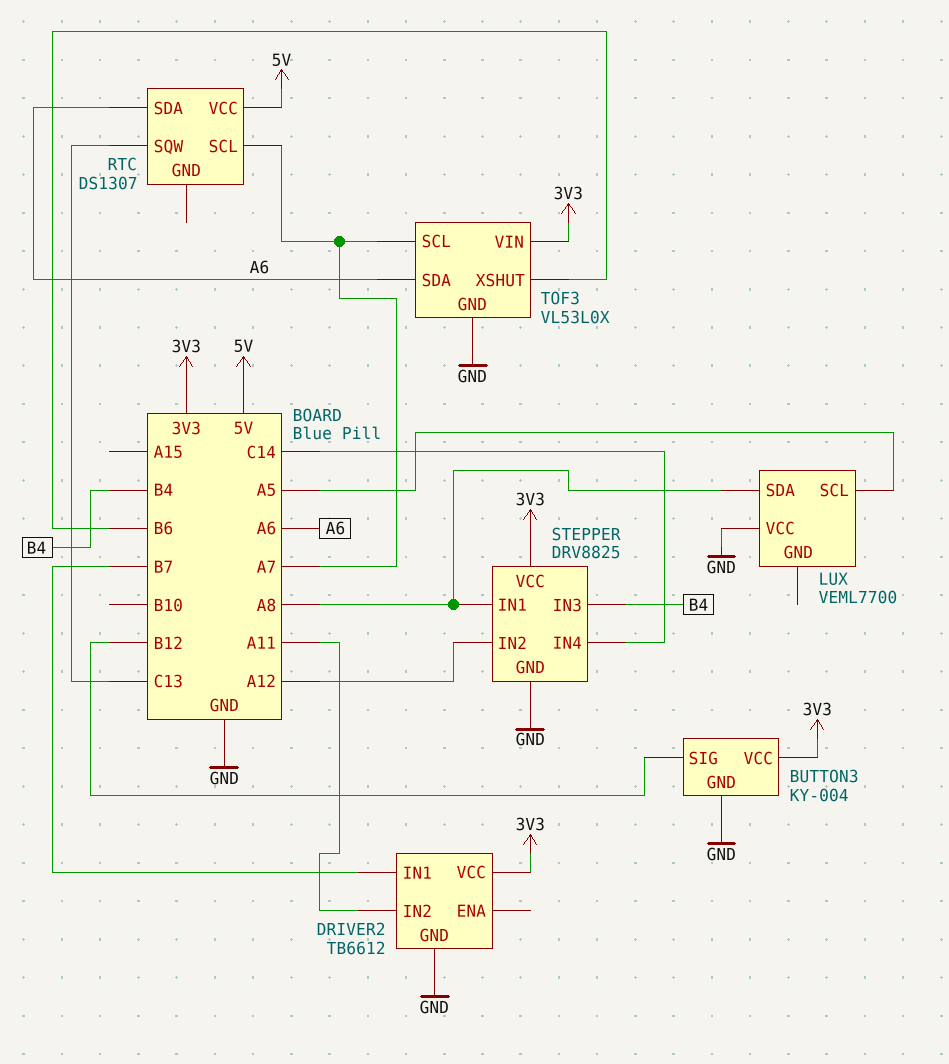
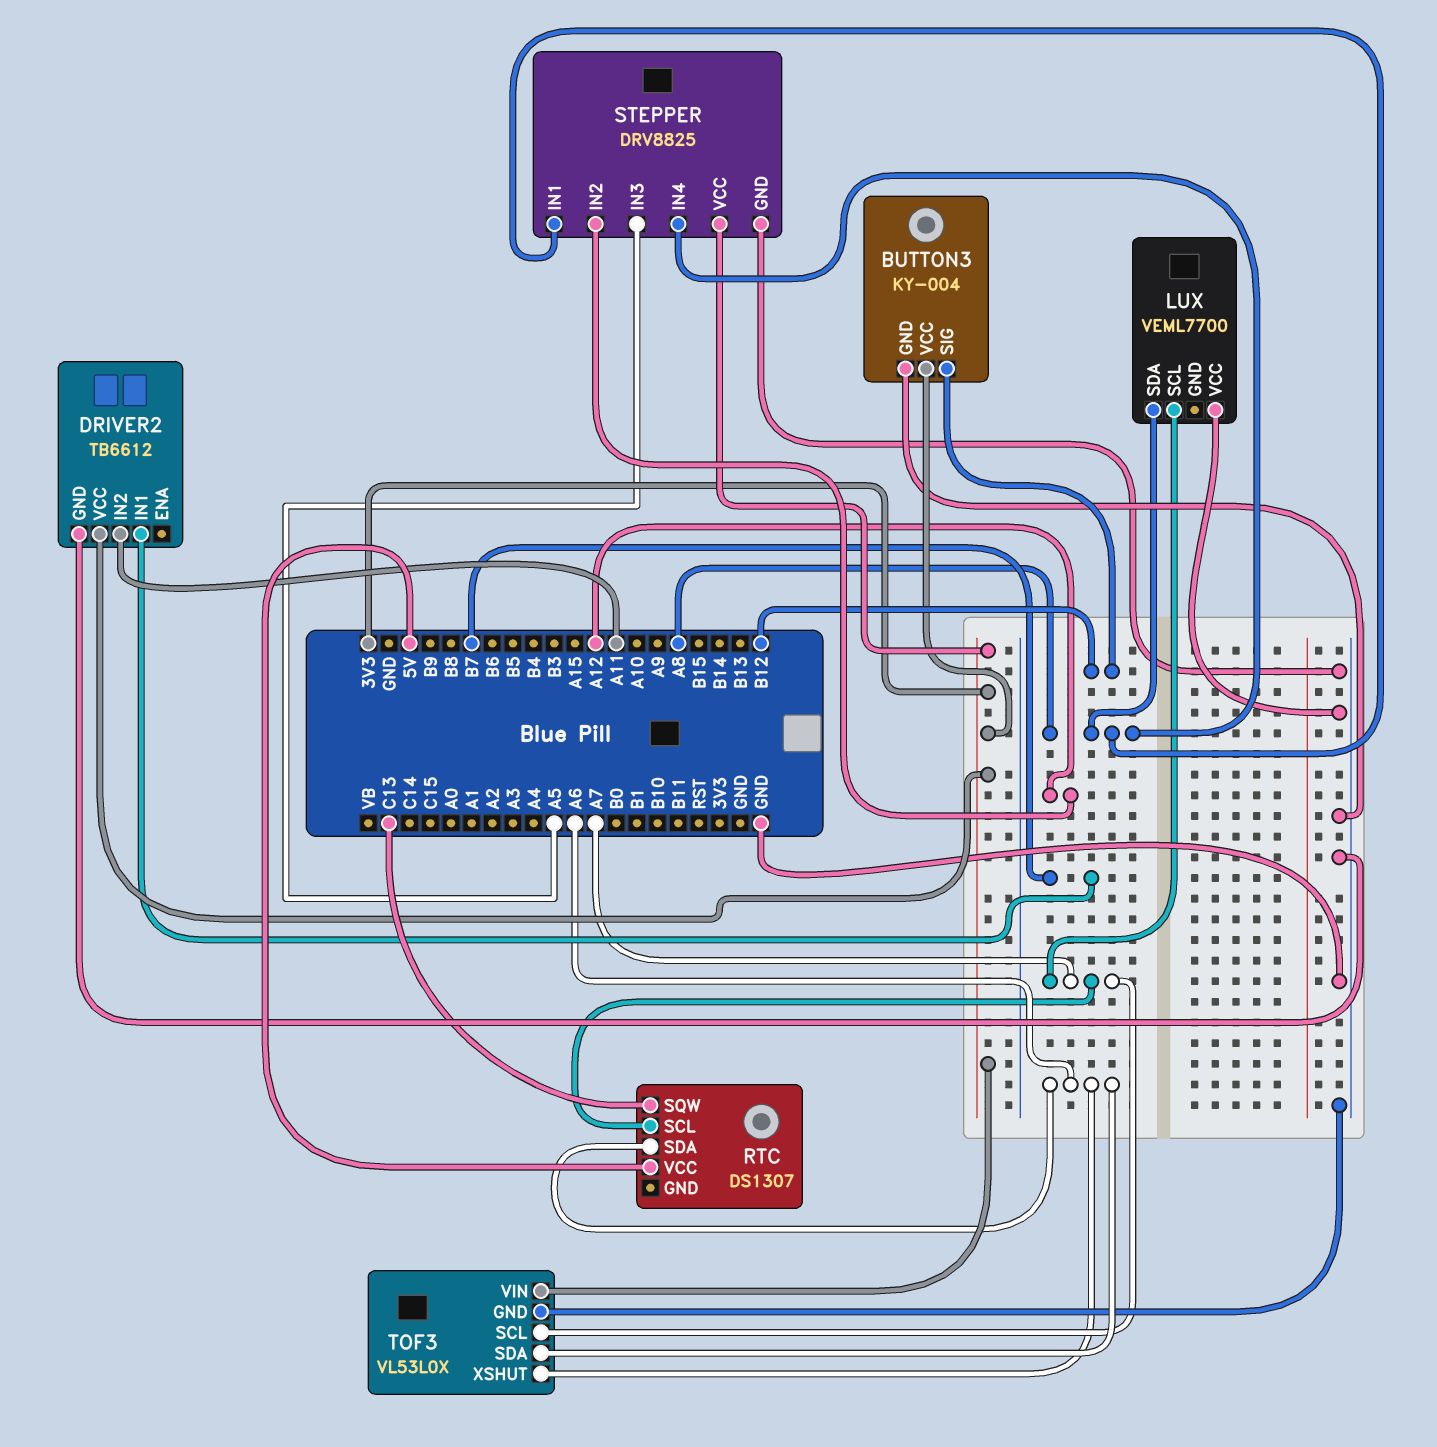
LUX pin SCL: A5 -> A7
STEPPER pin IN3: B4 -> A5
STEPPER pin IN4: C14 -> A8
TOF3 pin XSHUT: B6 -> A6

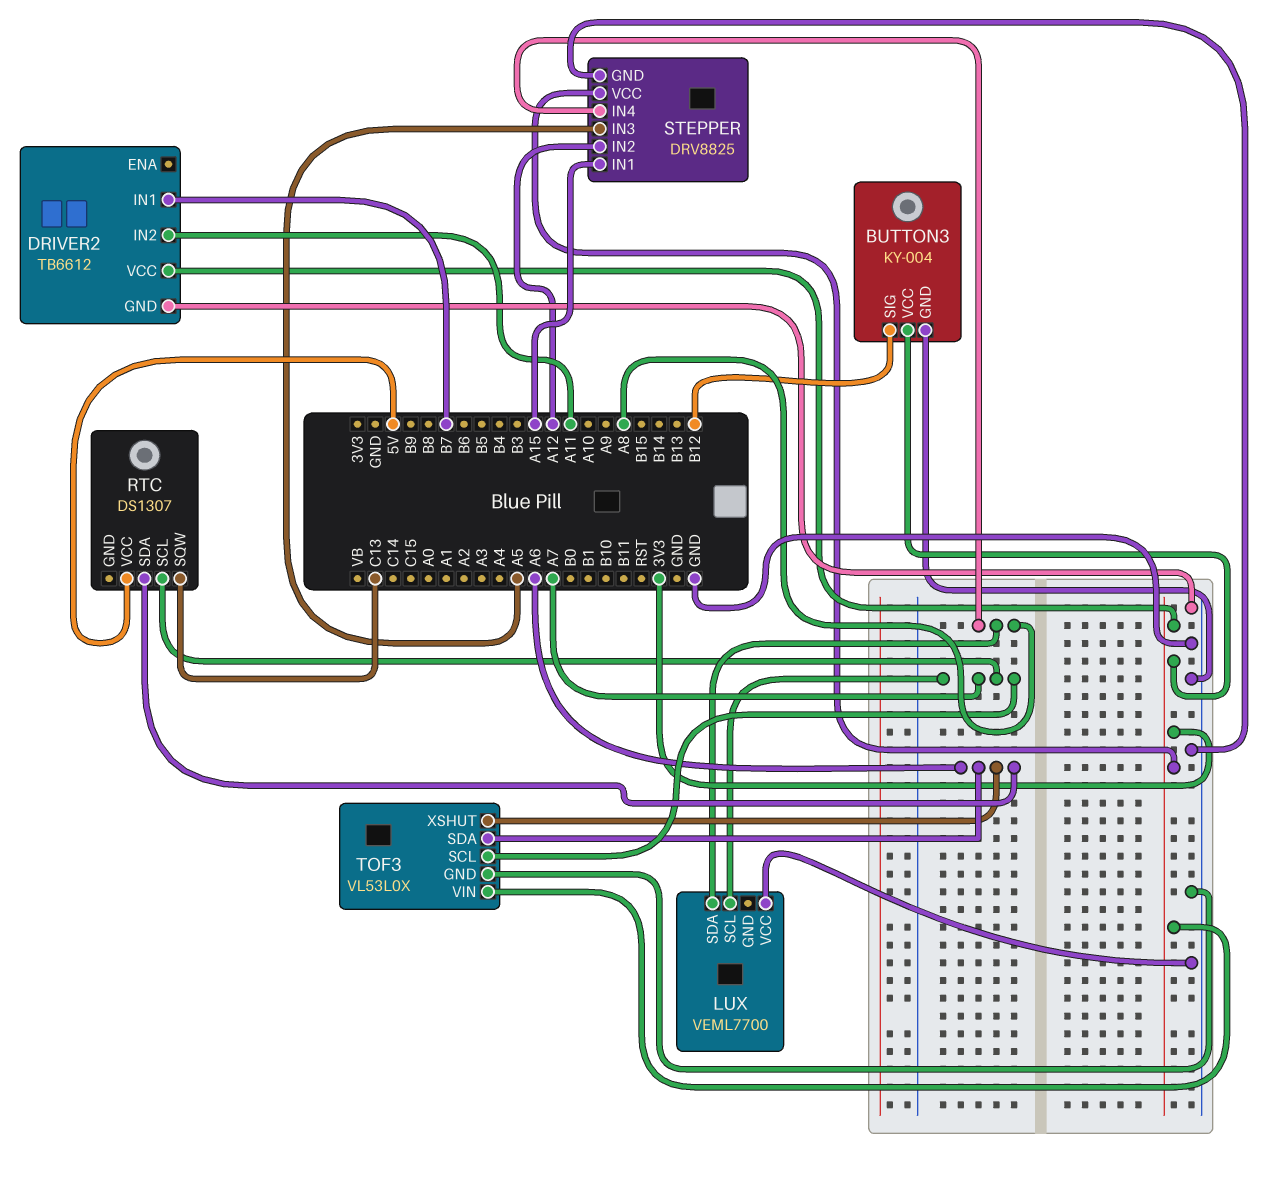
STEPPER pin IN1: A8 -> A15

